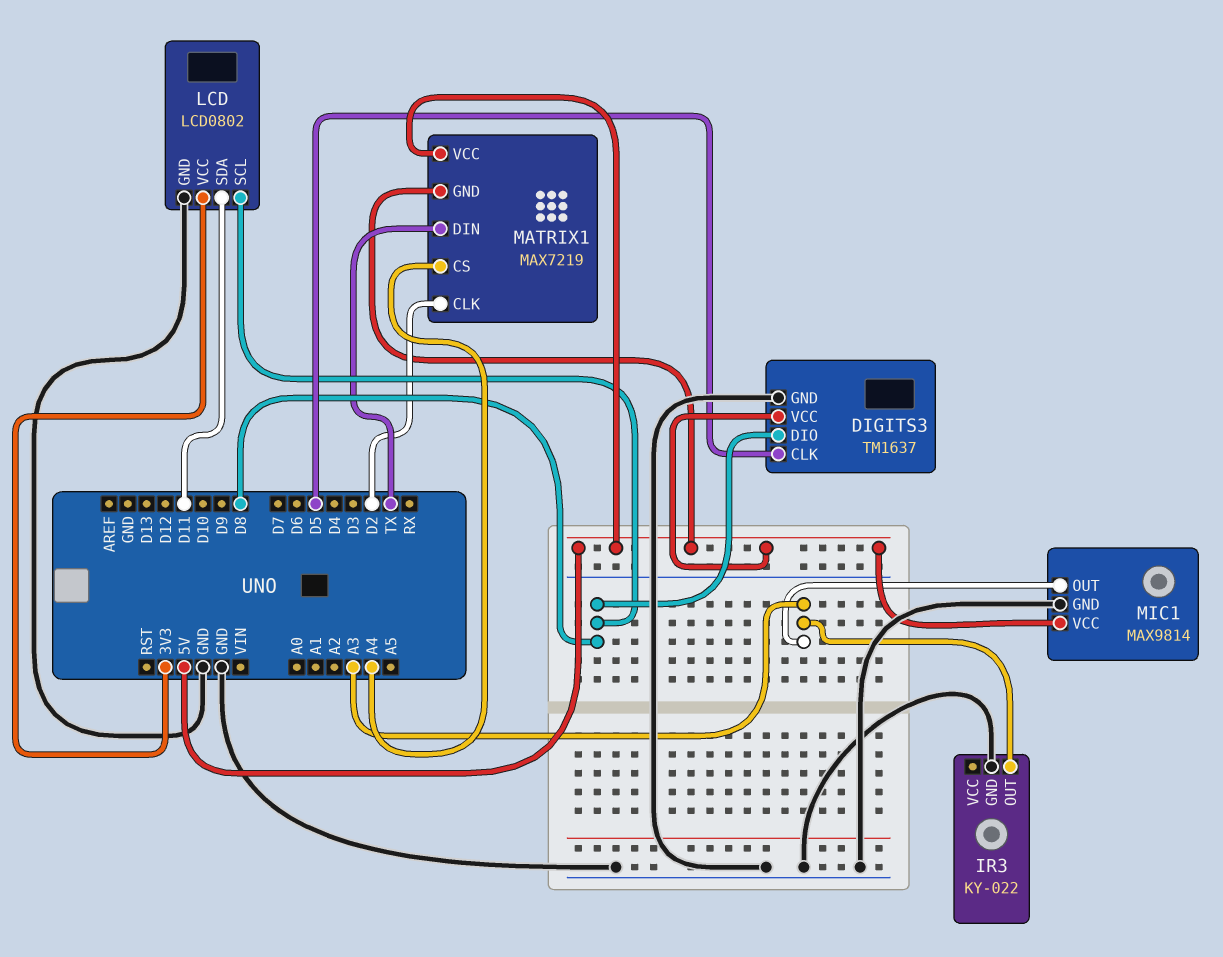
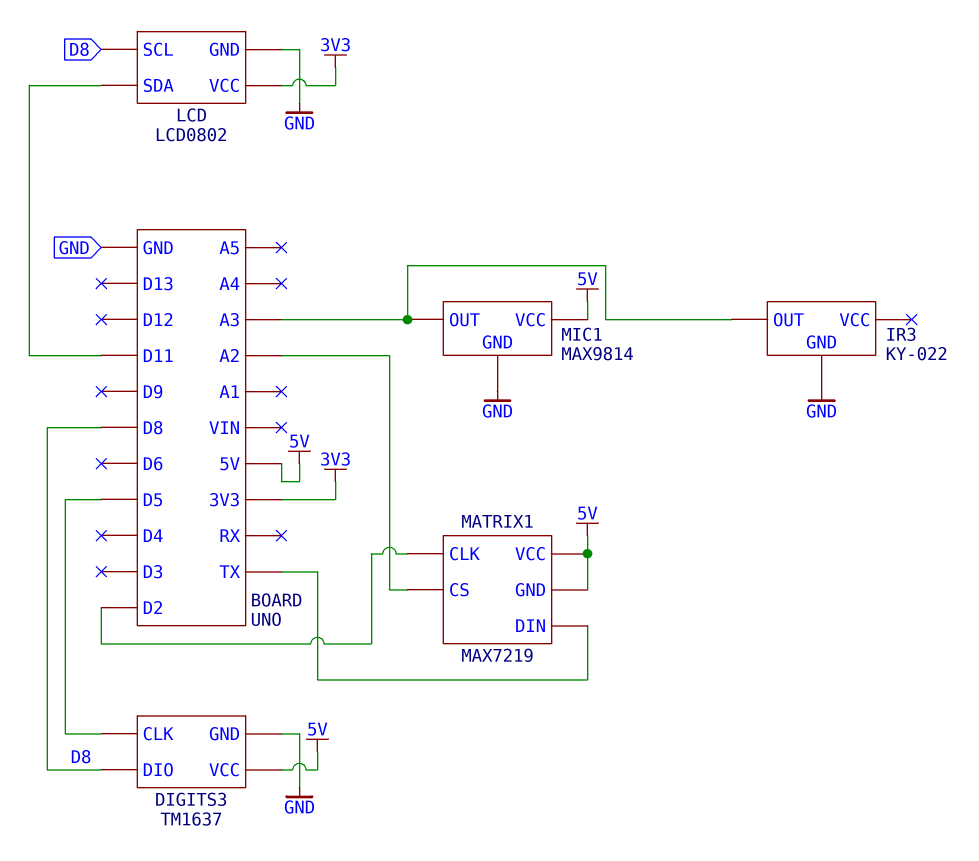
MATRIX1 pin CS: A4 -> A2

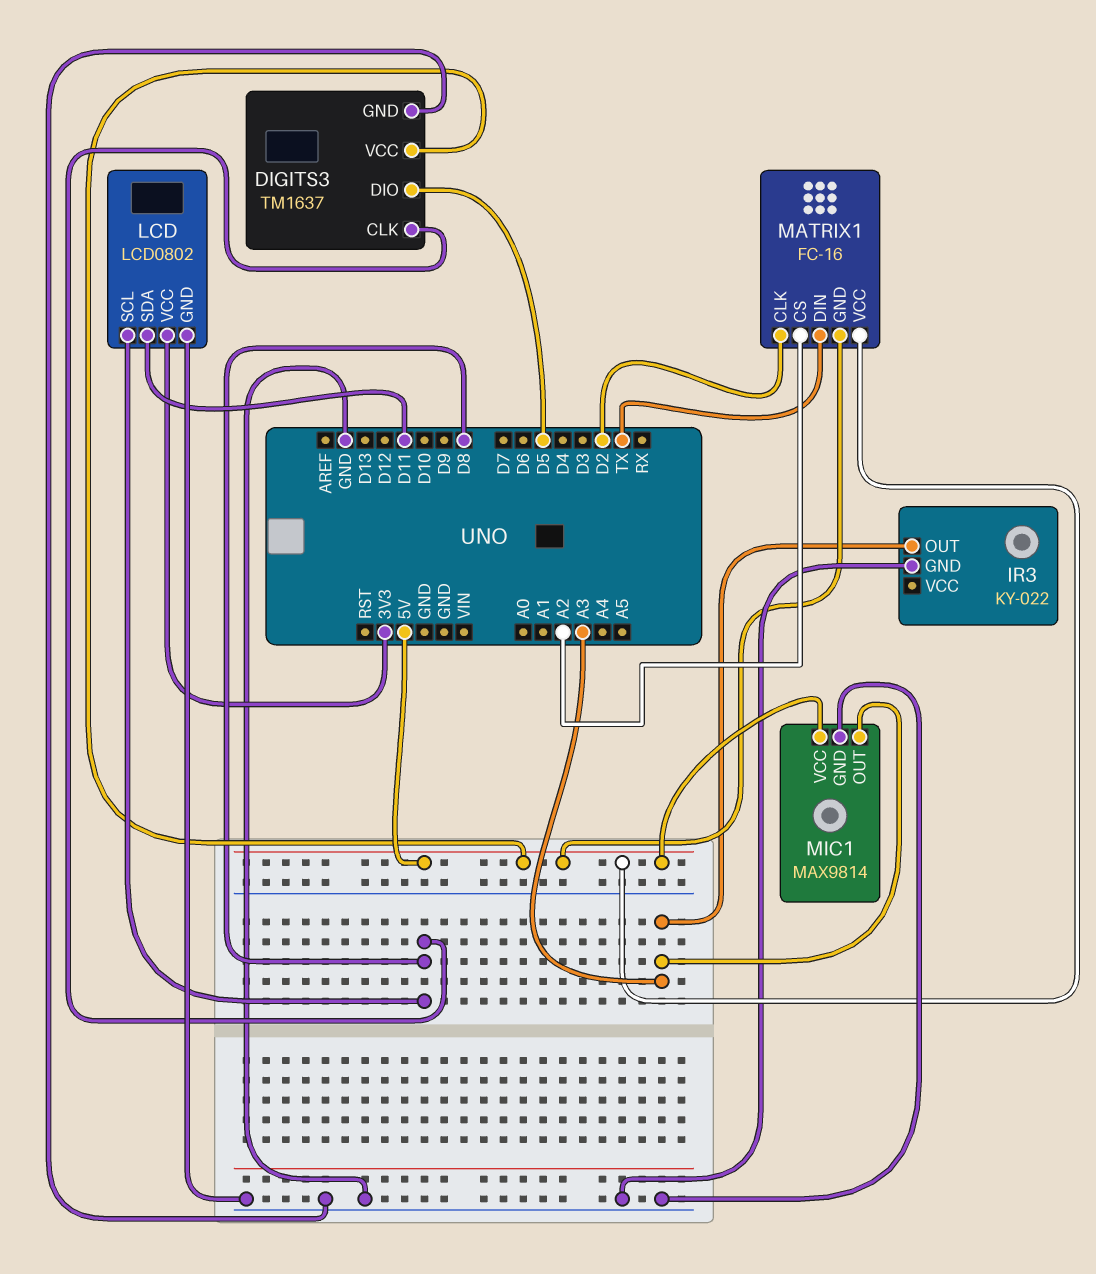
DIGITS3 pin CLK: D5 -> D8
DIGITS3 pin DIO: D8 -> D5
MATRIX1: MAX7219 -> FC-16

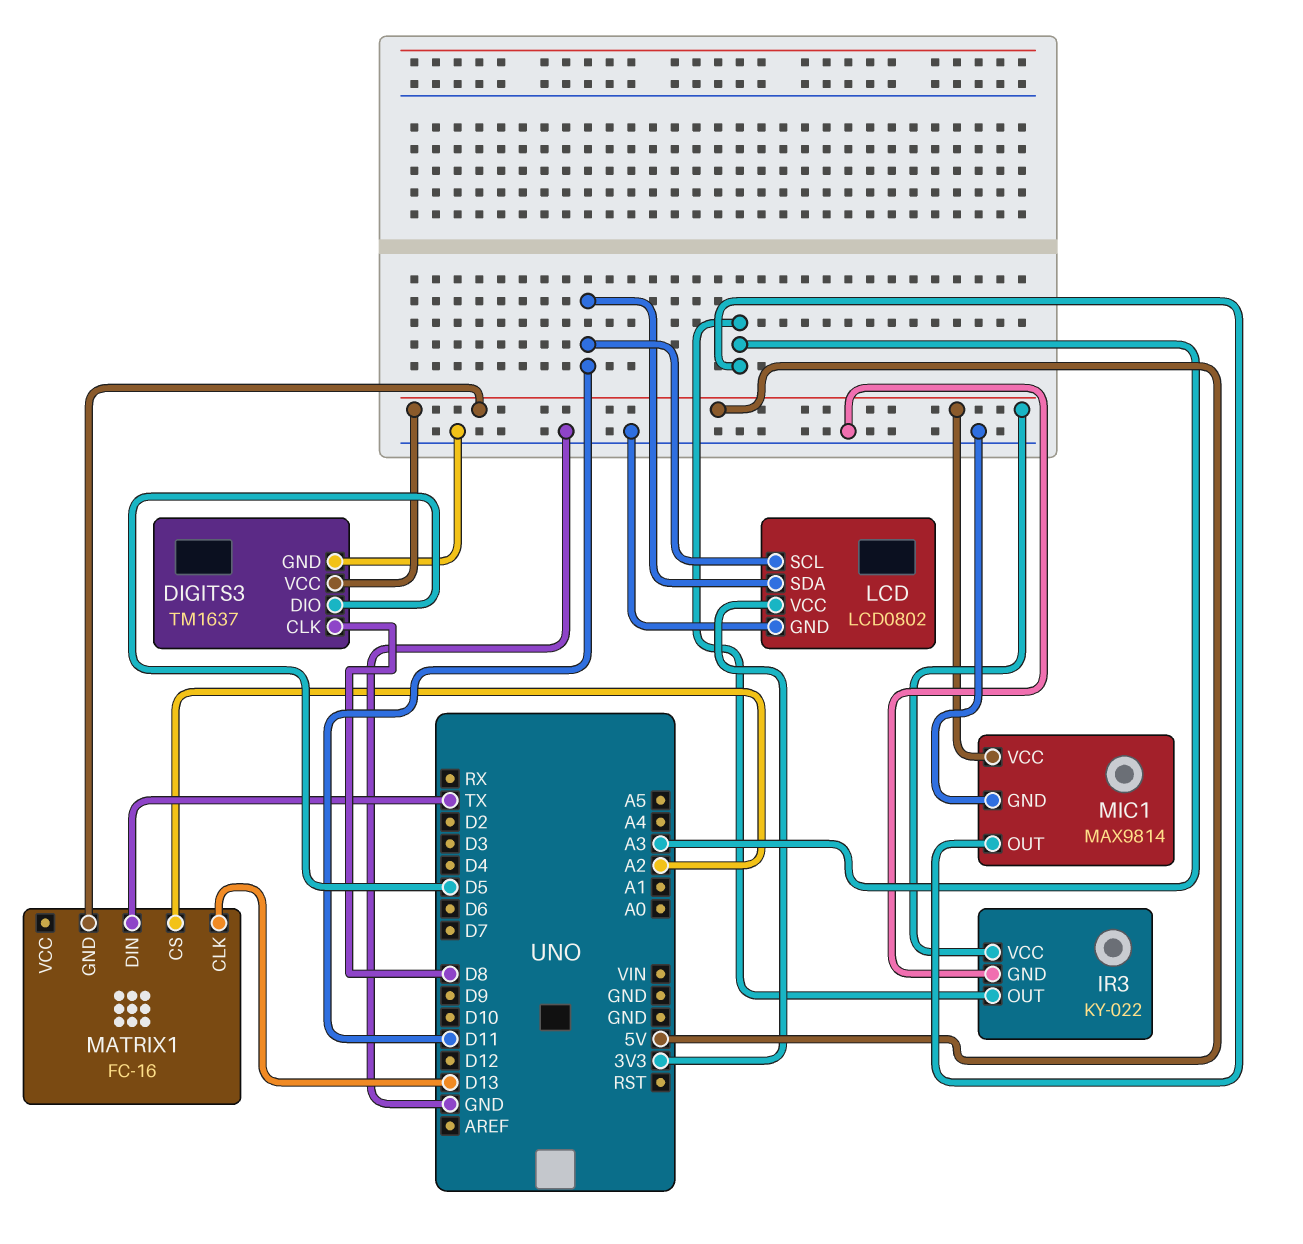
IR3 pin VCC: none -> 5V
LCD pin SCL: D8 -> D11
MATRIX1 pin CLK: D2 -> D13
MATRIX1 pin VCC: 5V -> none

